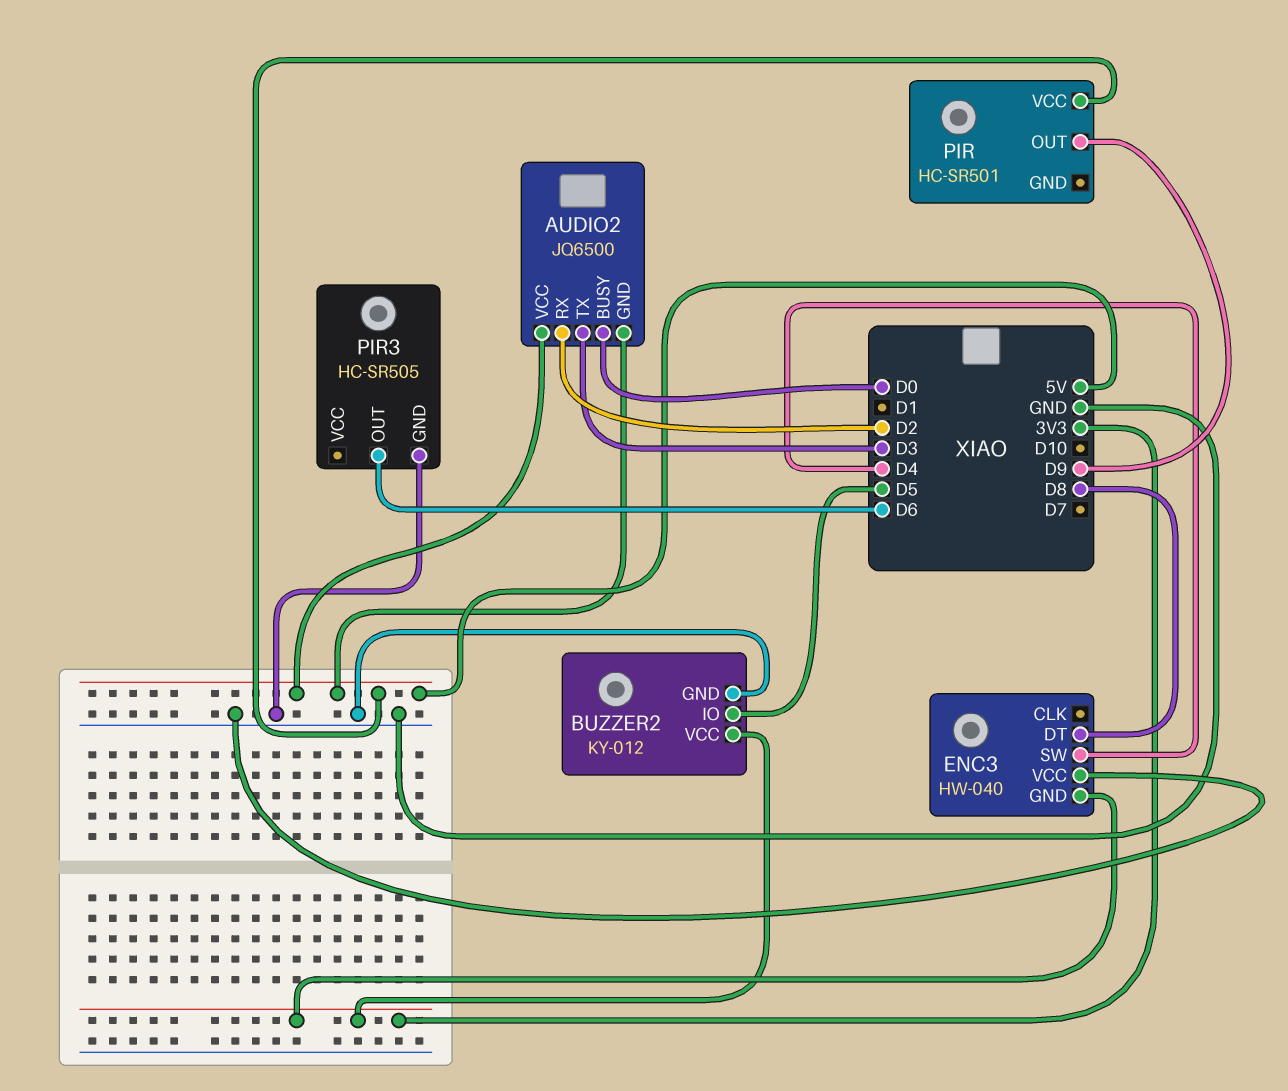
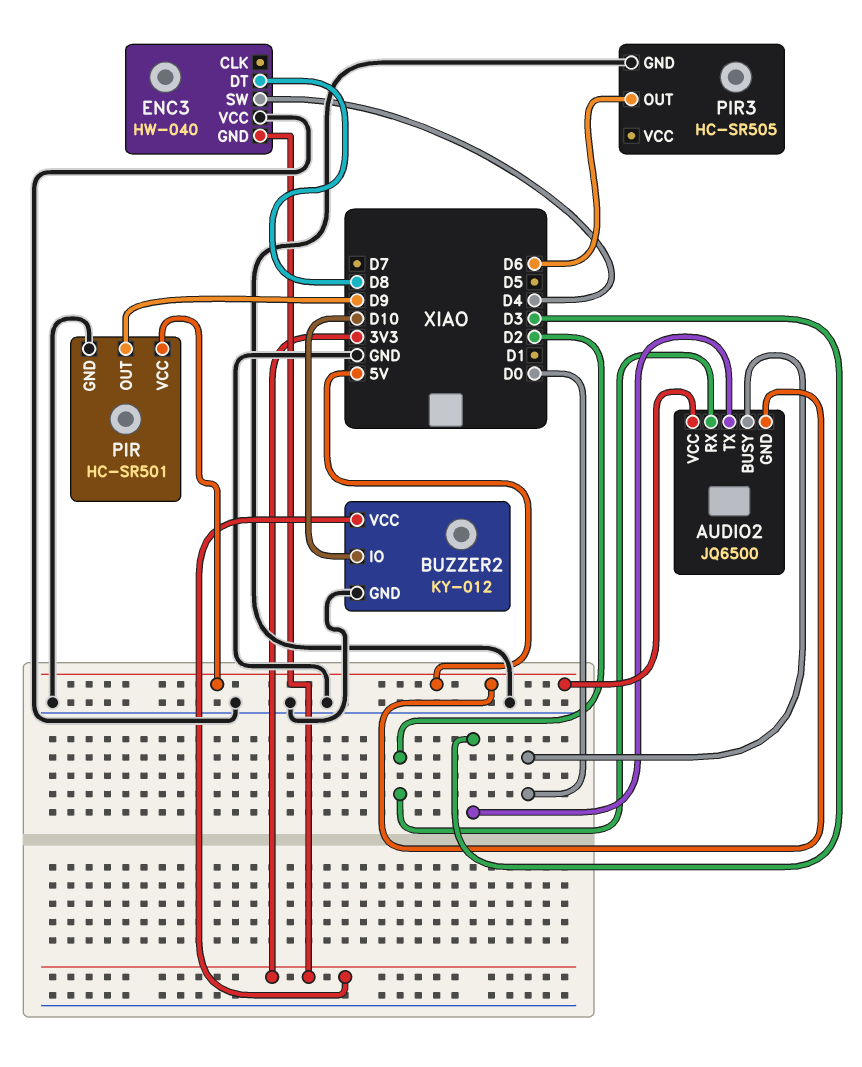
BUZZER2 pin IO: D5 -> D10
PIR pin GND: none -> GND

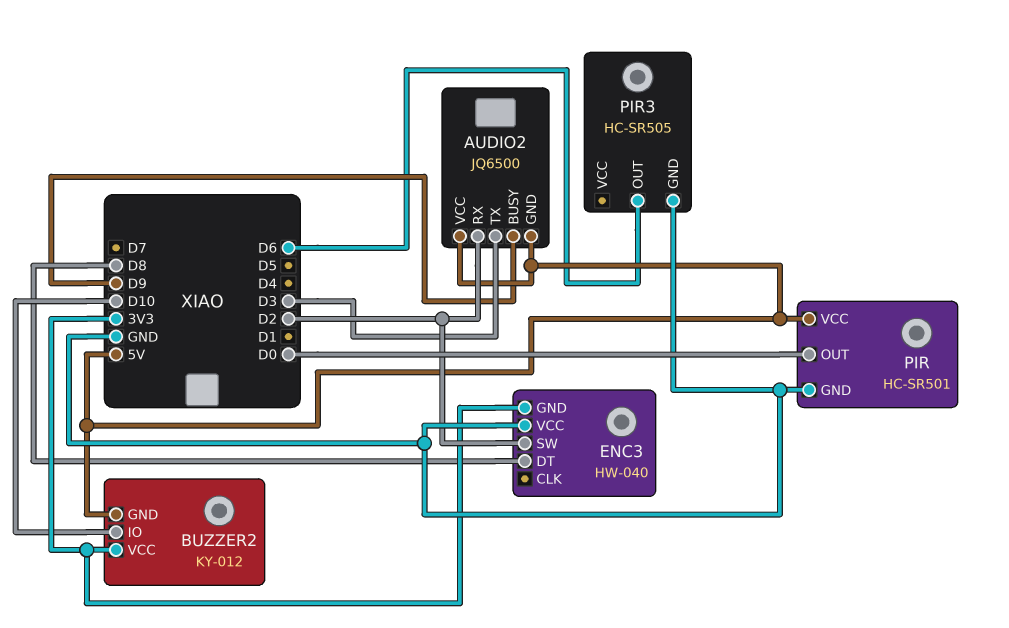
AUDIO2 pin BUSY: D0 -> D9
BUZZER2 pin GND: GND -> 5V
ENC3 pin SW: D4 -> D2
PIR pin OUT: D9 -> D0

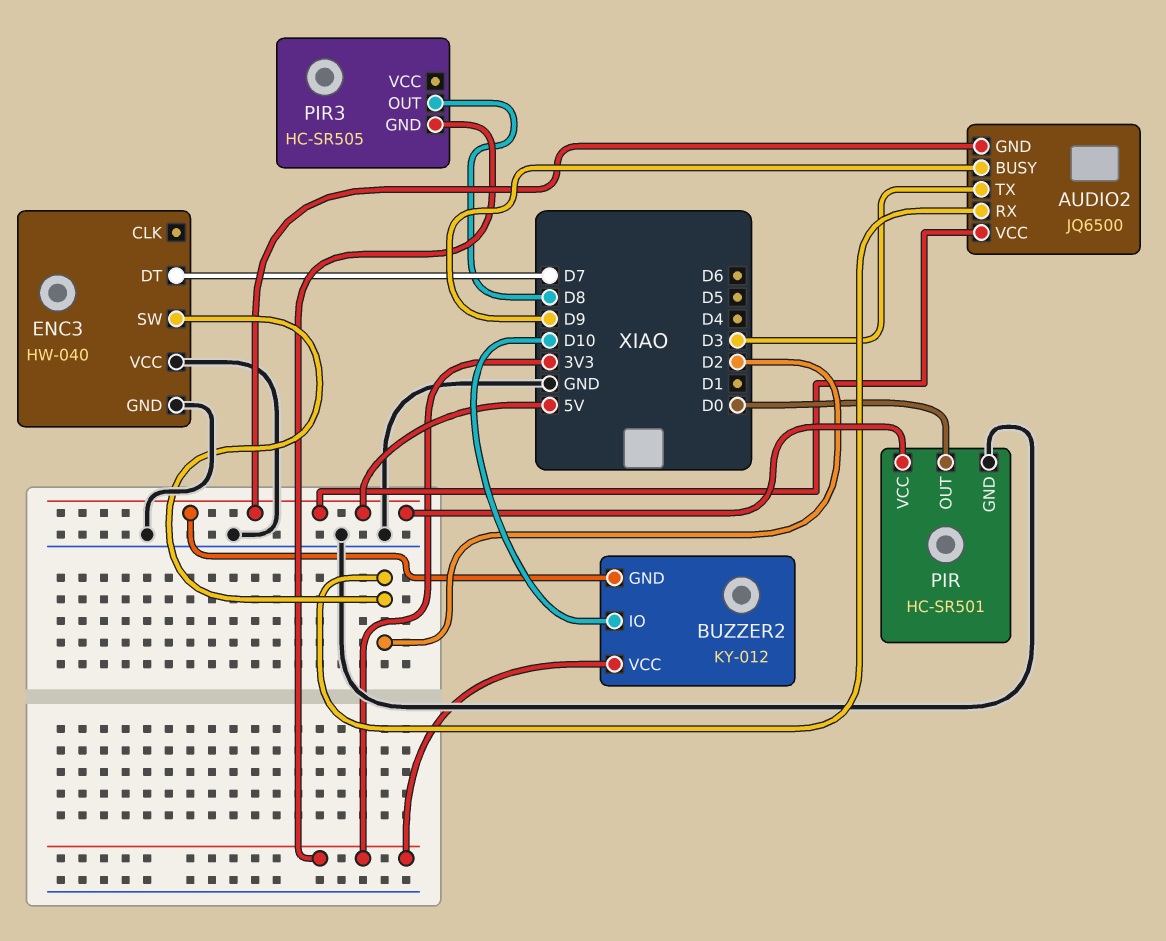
ENC3 pin DT: D8 -> D7
ENC3 pin GND: 3V3 -> GND
PIR3 pin GND: GND -> 3V3
PIR3 pin OUT: D6 -> D8

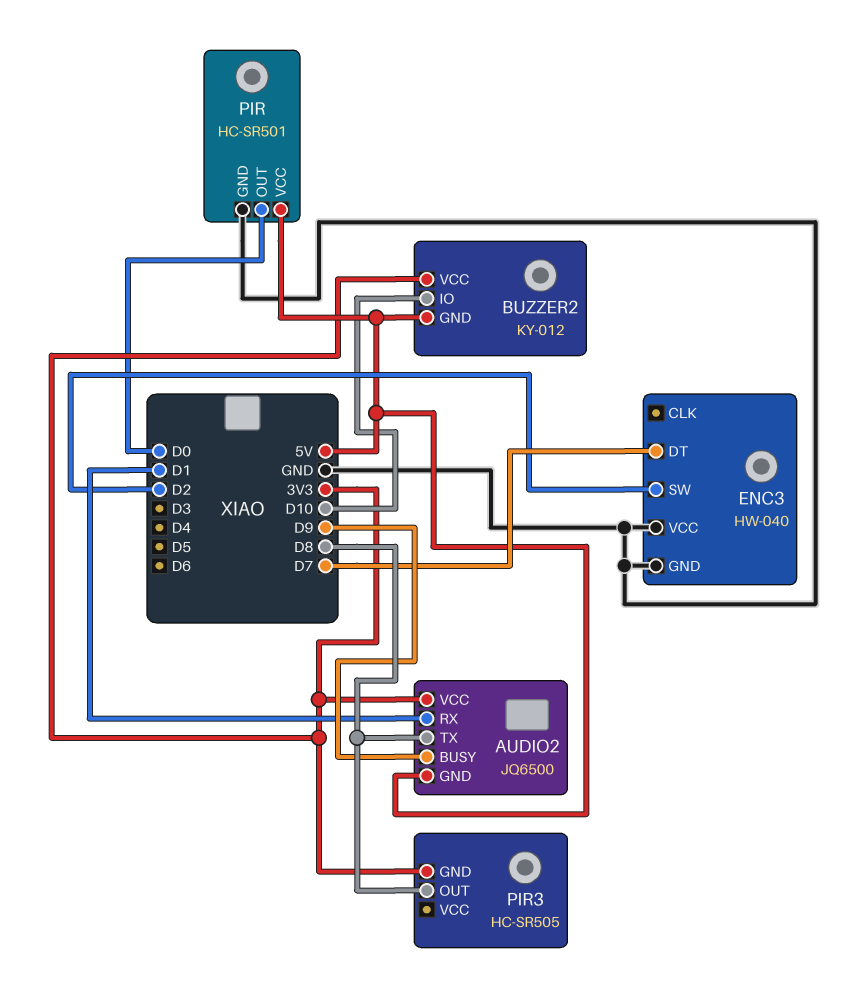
AUDIO2 pin RX: D2 -> D1
AUDIO2 pin TX: D3 -> D8
AUDIO2 pin VCC: 5V -> 3V3

